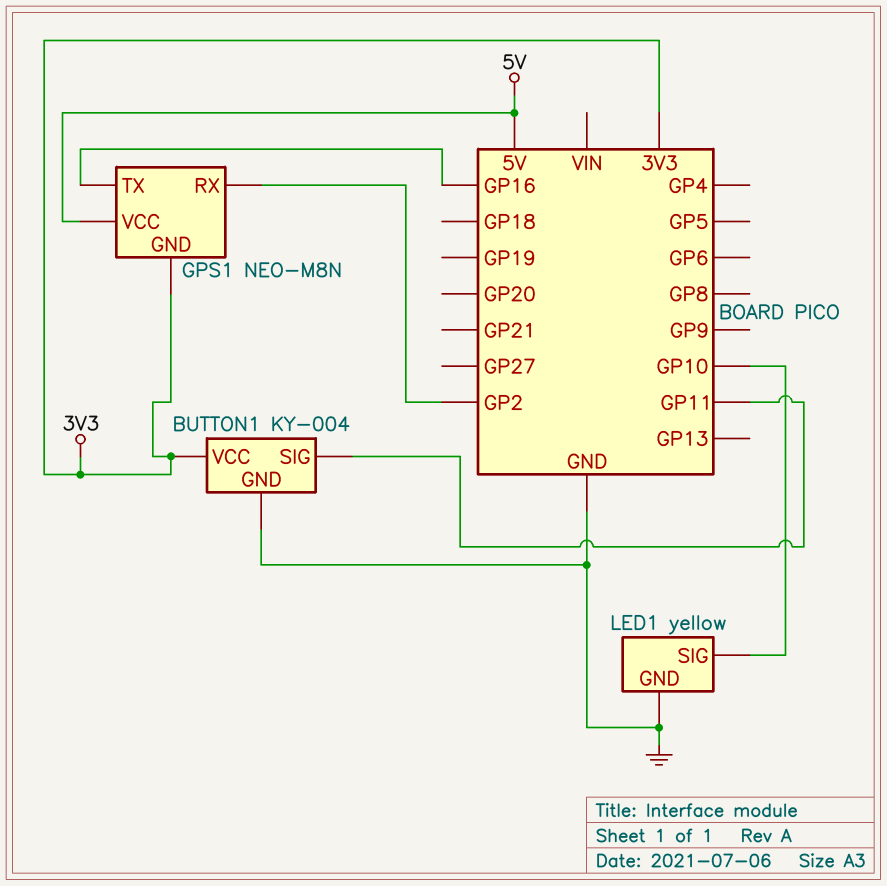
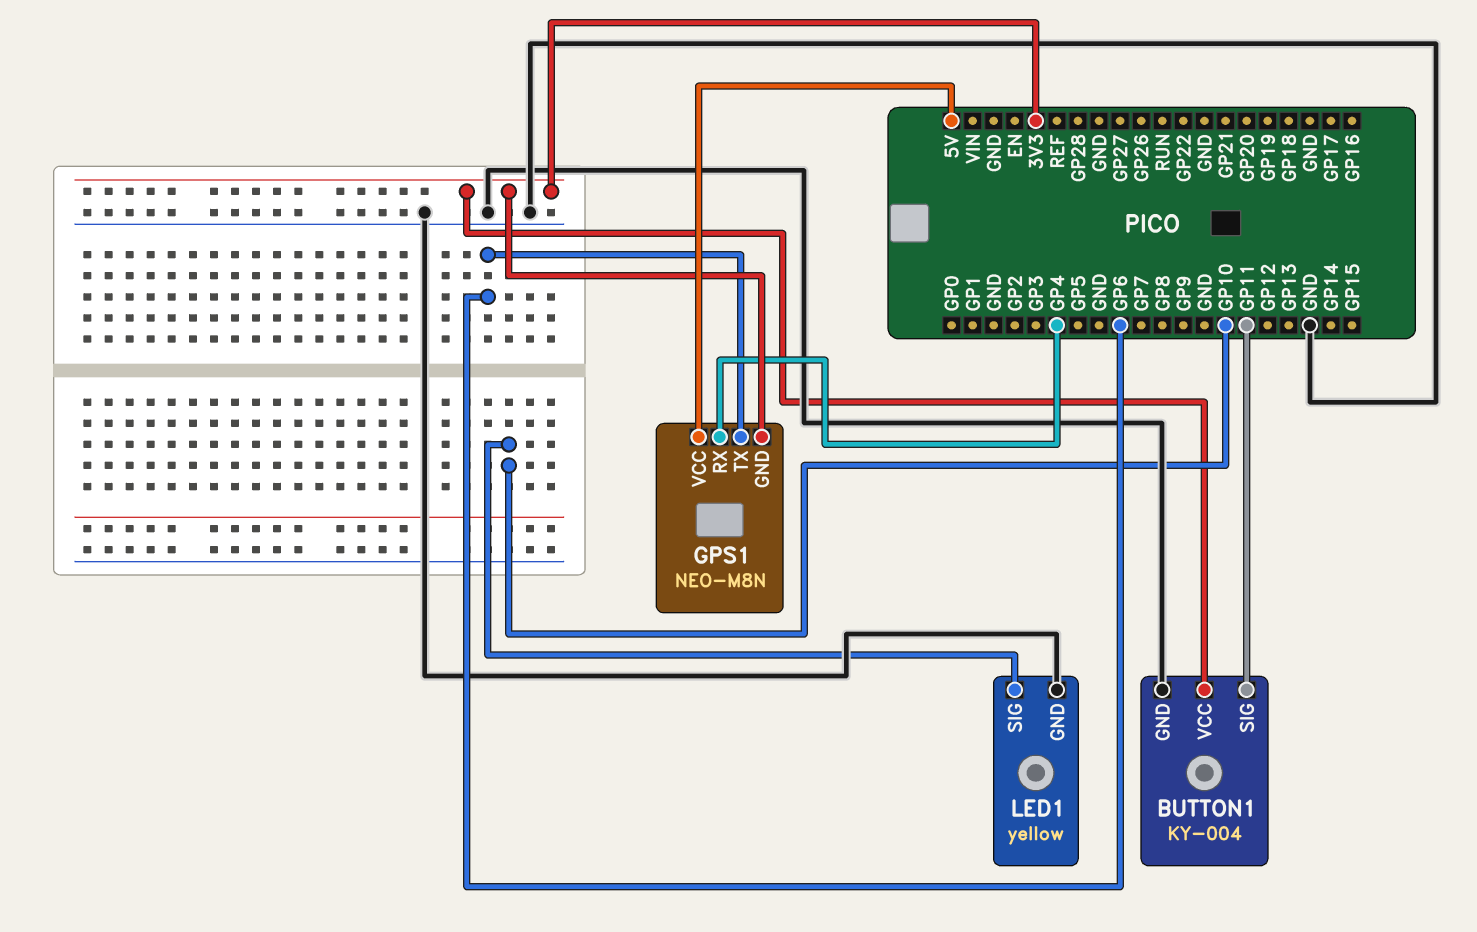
GPS1 pin RX: GP2 -> GP4
GPS1 pin TX: GP16 -> GP6

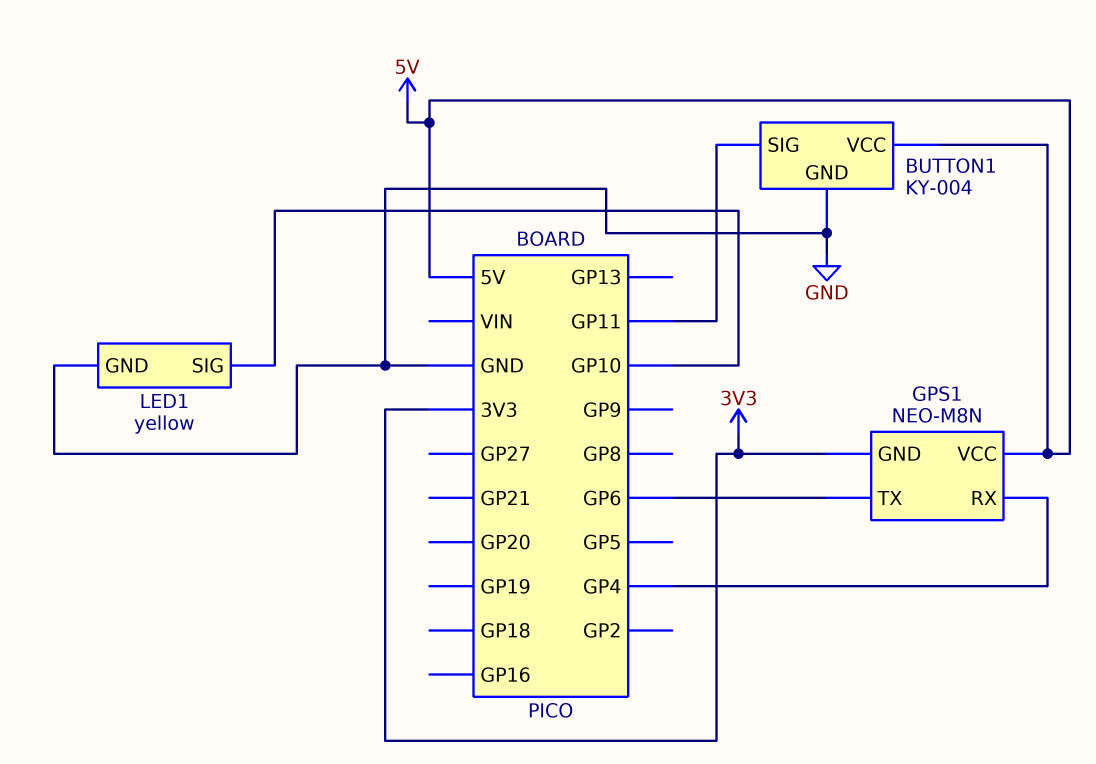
BUTTON1 pin VCC: 3V3 -> 5V

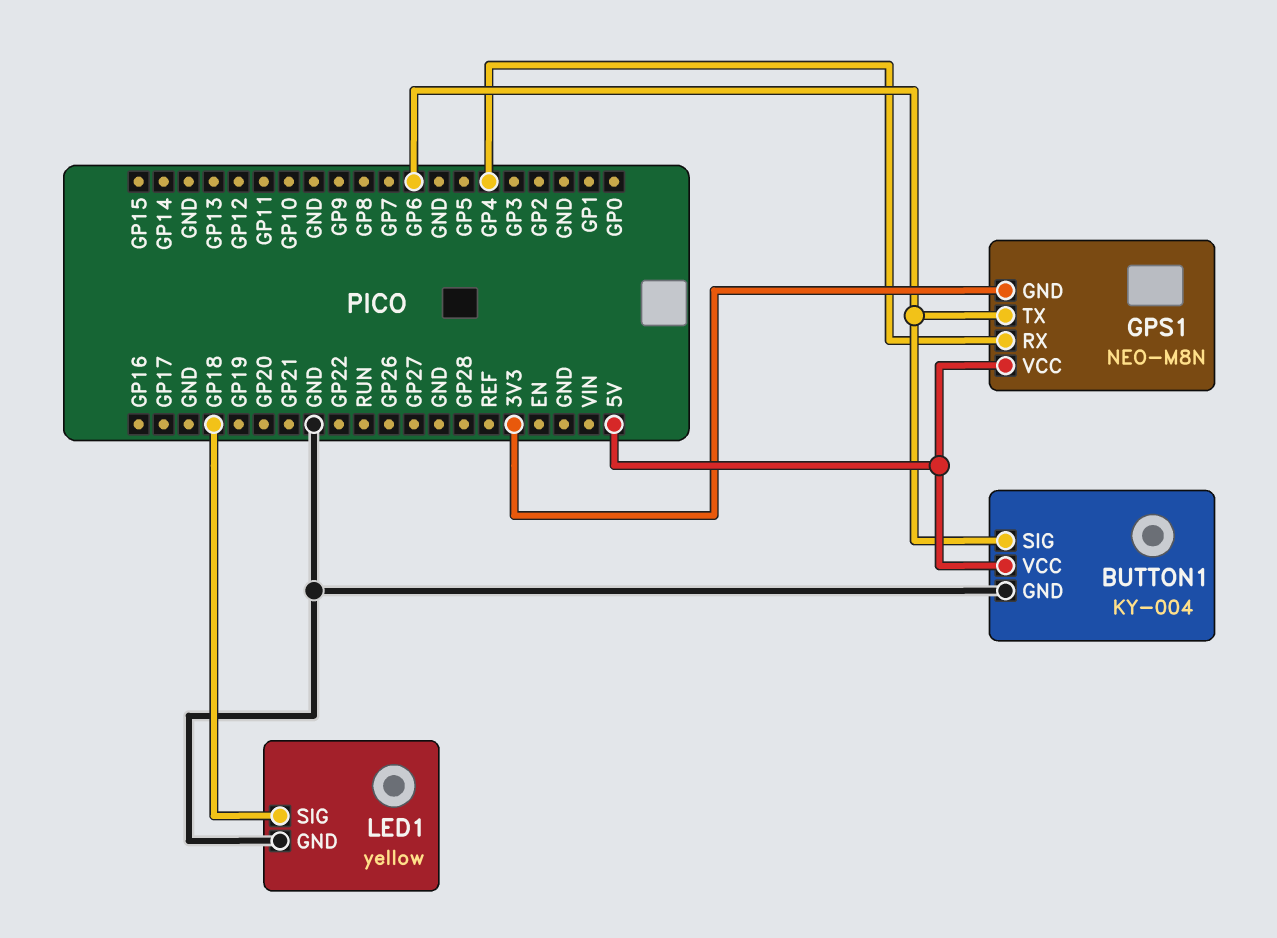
BUTTON1 pin SIG: GP11 -> GP6
LED1 pin SIG: GP10 -> GP18

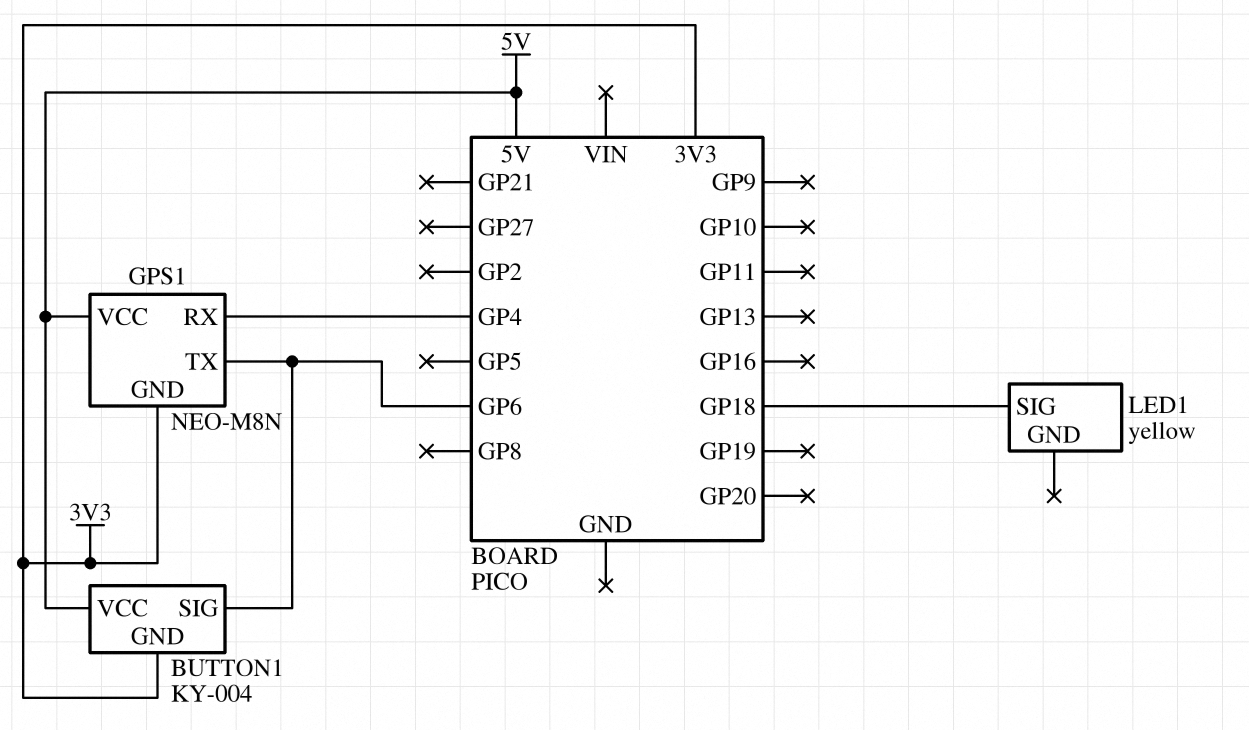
BUTTON1 pin GND: GND -> 3V3
LED1 pin GND: GND -> none

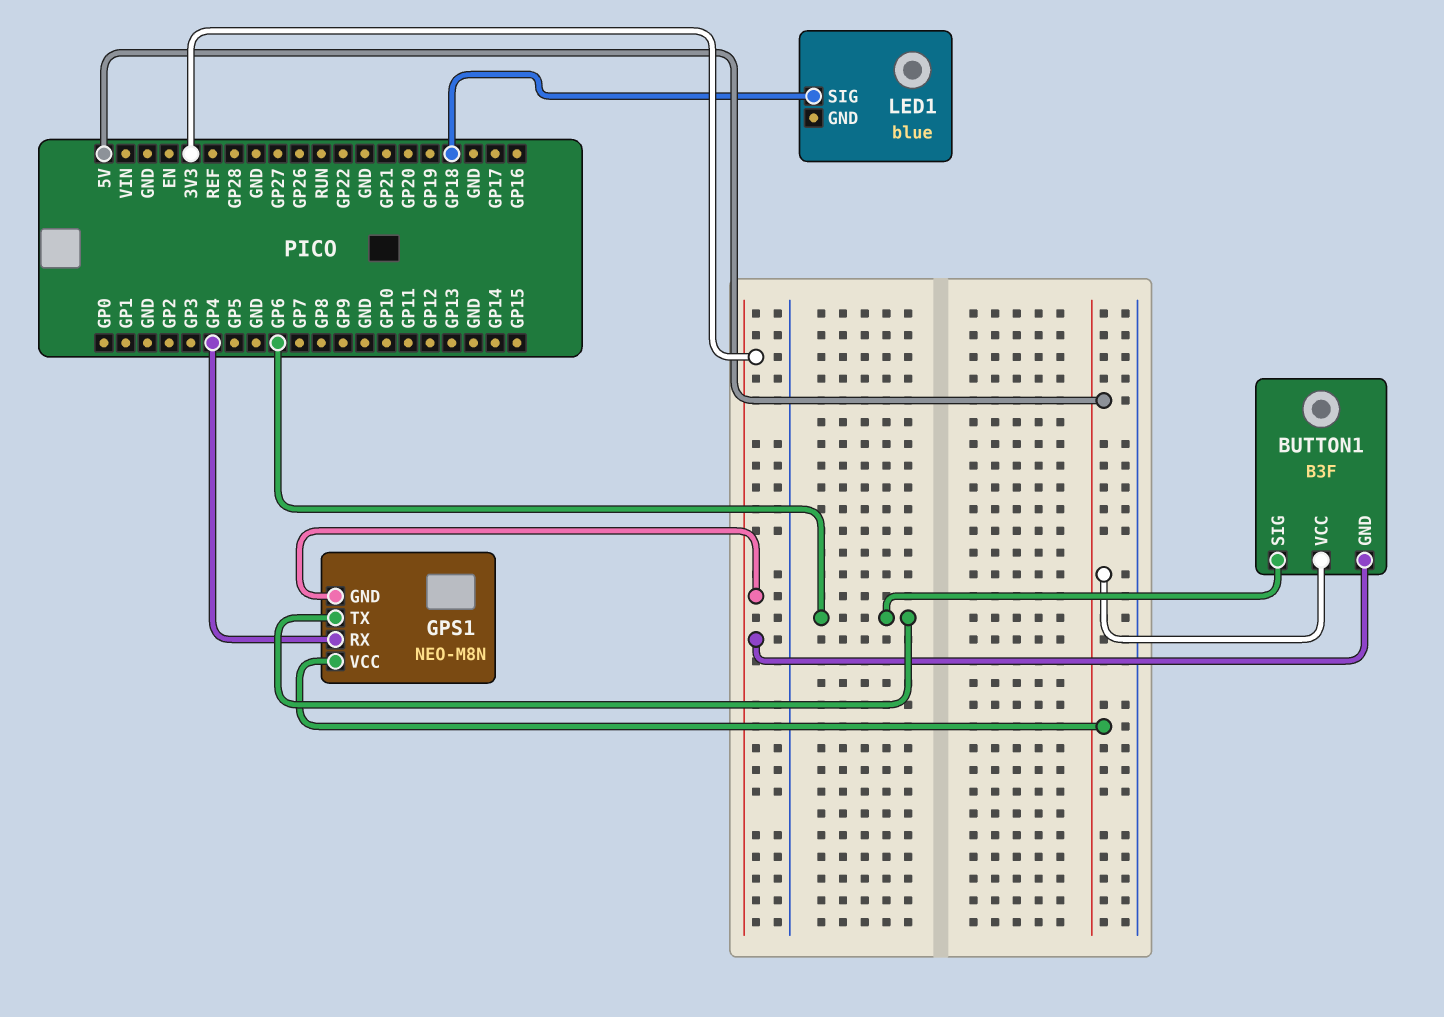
BUTTON1: KY-004 -> B3F
LED1: yellow -> blue

